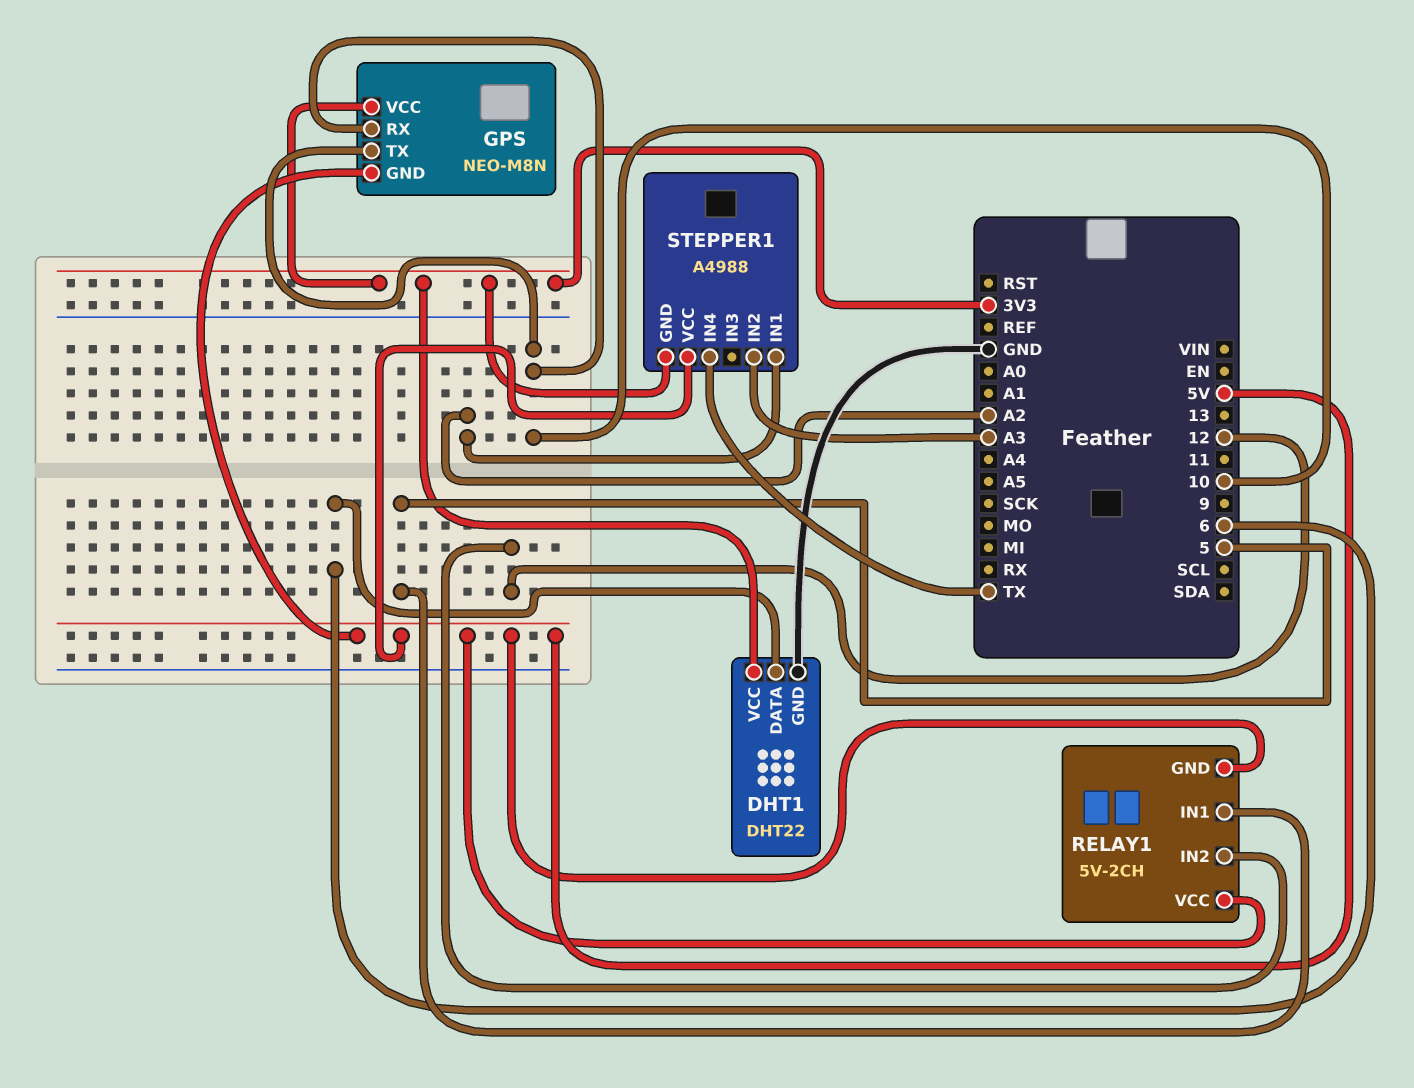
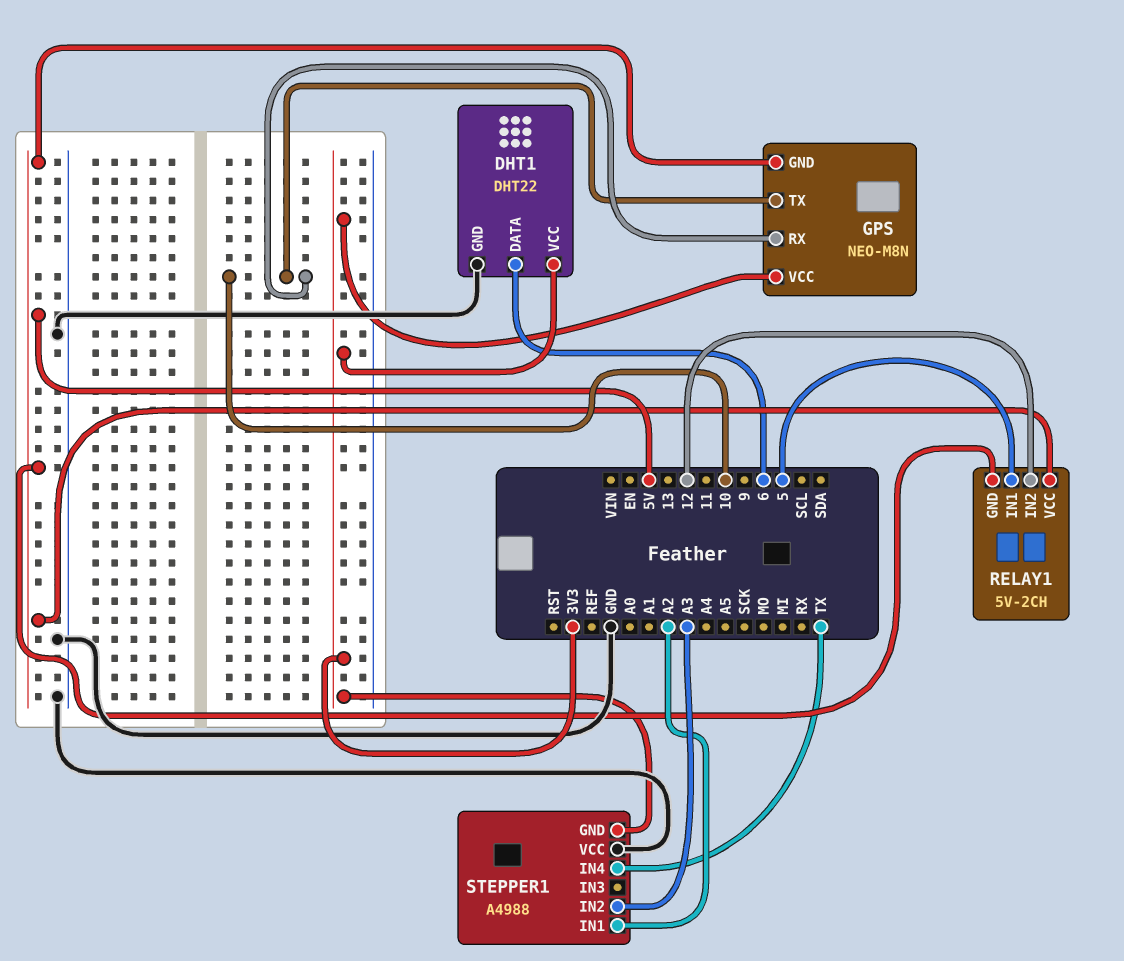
STEPPER1 pin VCC: 5V -> GND

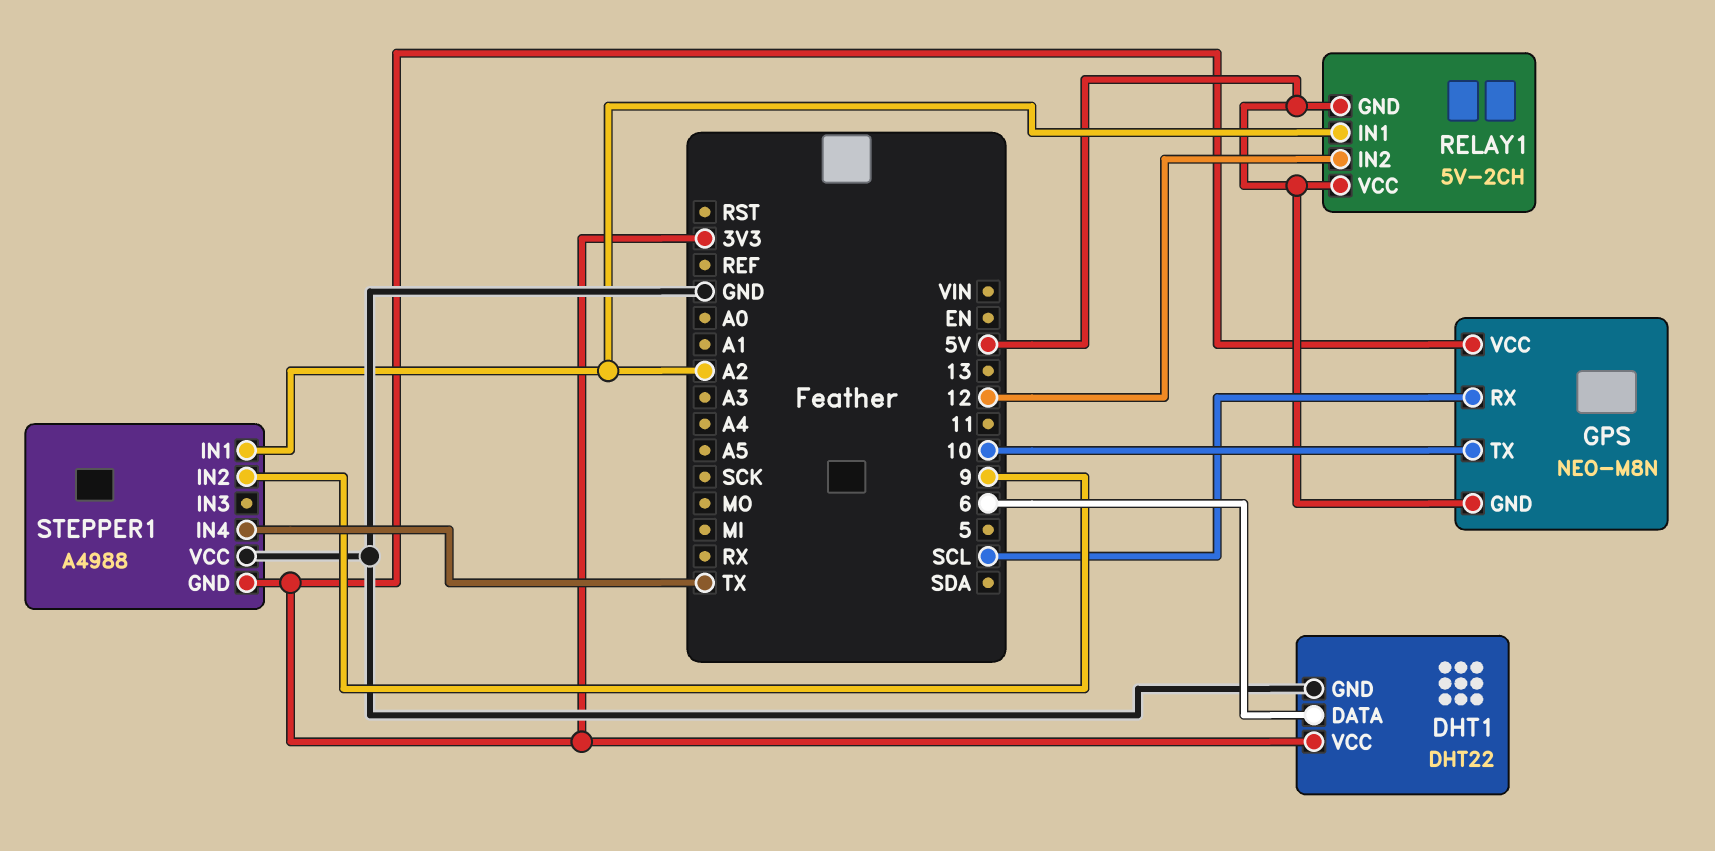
GPS pin RX: 10 -> SCL
RELAY1 pin IN1: 5 -> A2
STEPPER1 pin IN2: A3 -> 9

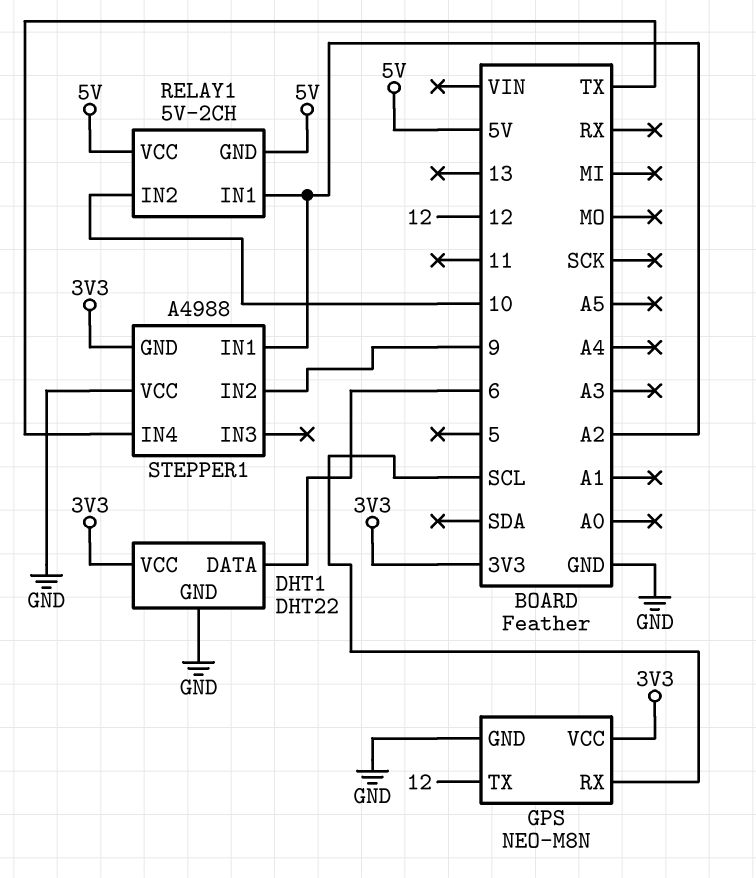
GPS pin GND: 5V -> GND
GPS pin TX: 10 -> 12
RELAY1 pin IN2: 12 -> 10

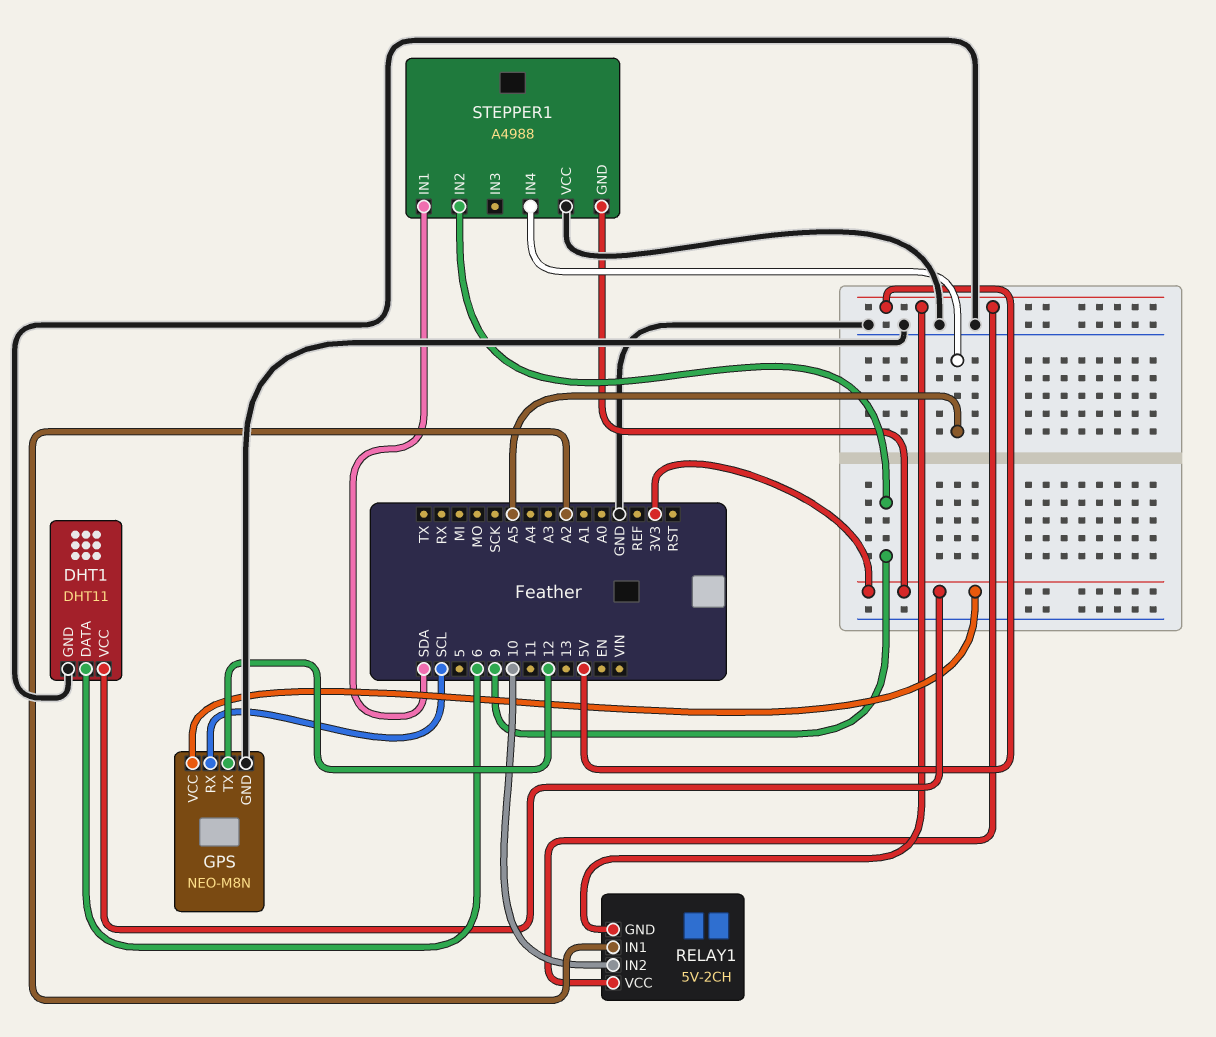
DHT1: DHT22 -> DHT11
STEPPER1 pin IN1: A2 -> SDA
STEPPER1 pin IN4: TX -> A5

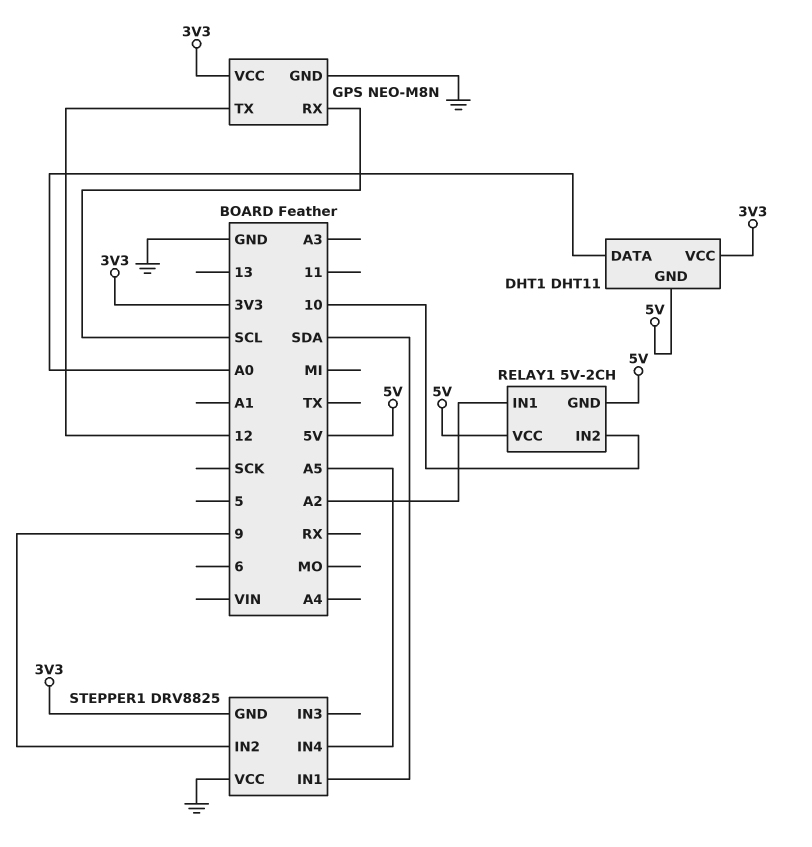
DHT1 pin DATA: 6 -> A0
DHT1 pin GND: GND -> 5V
STEPPER1: A4988 -> DRV8825

